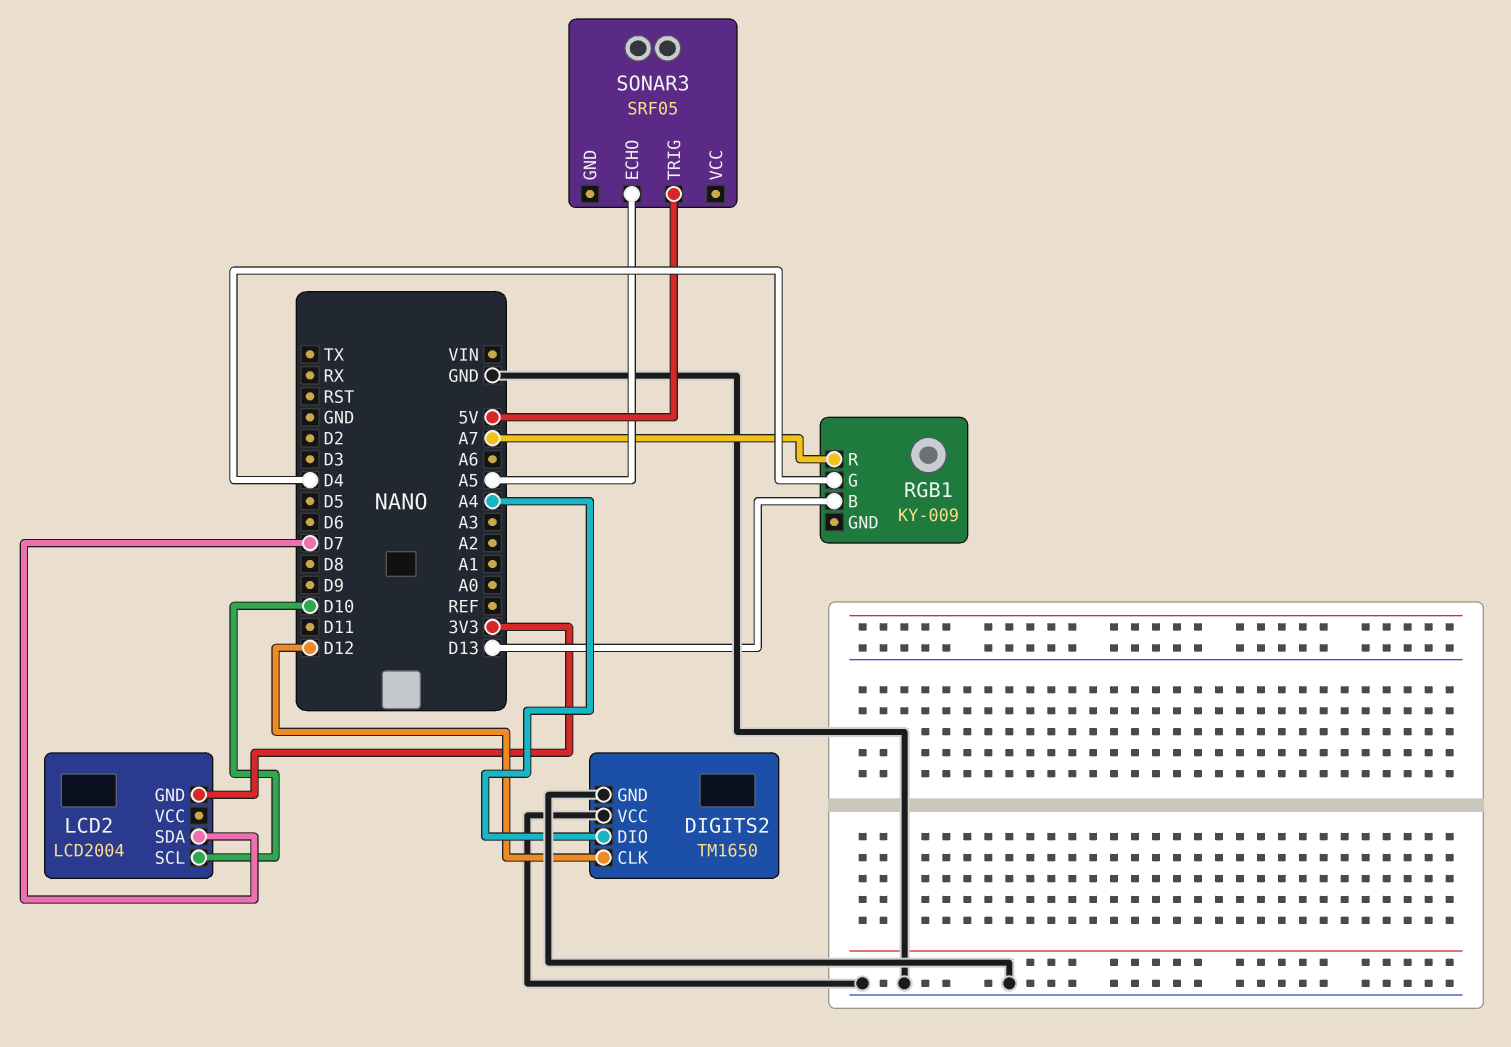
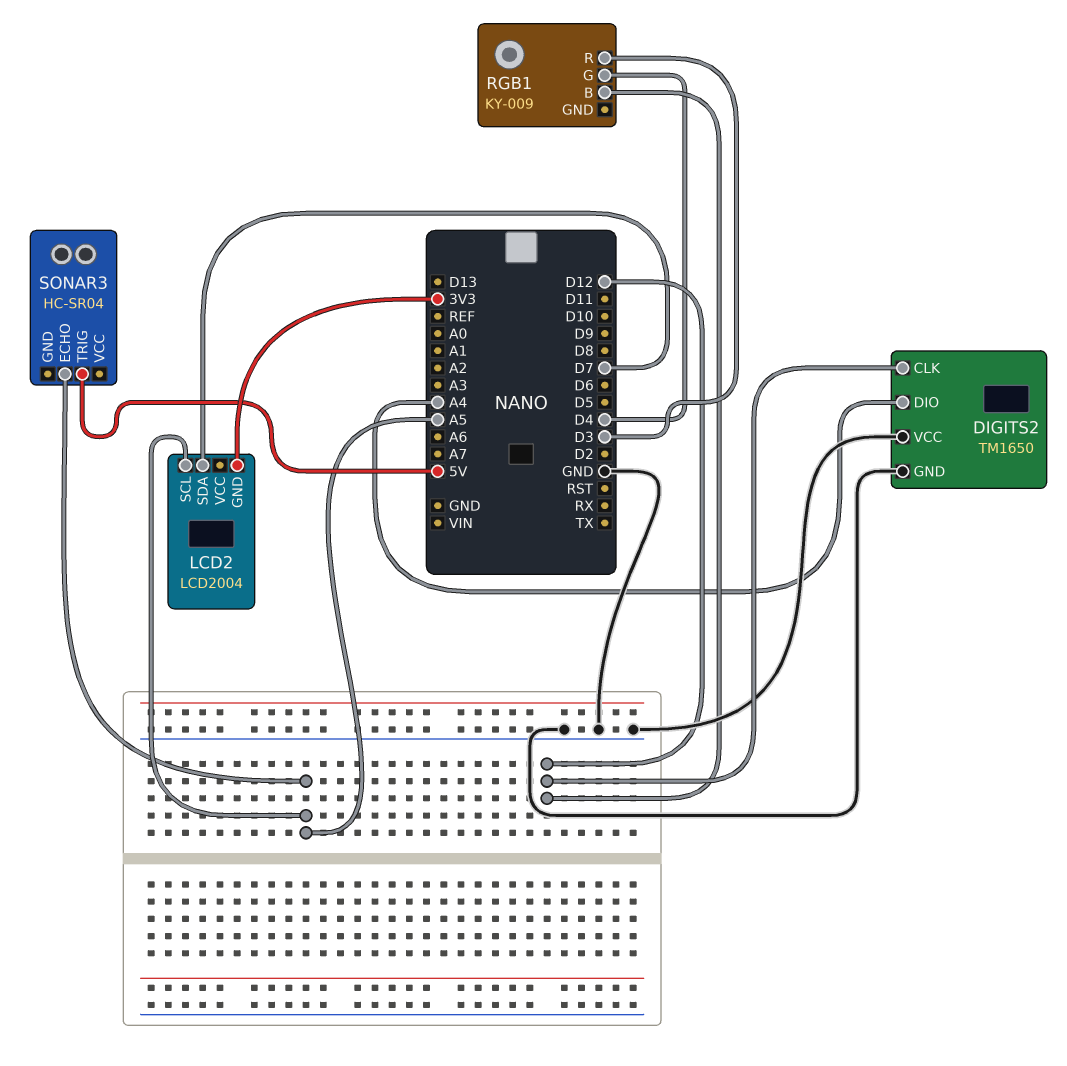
LCD2 pin SCL: D10 -> A5
RGB1 pin B: D13 -> D12
RGB1 pin R: A7 -> D3
SONAR3: SRF05 -> HC-SR04

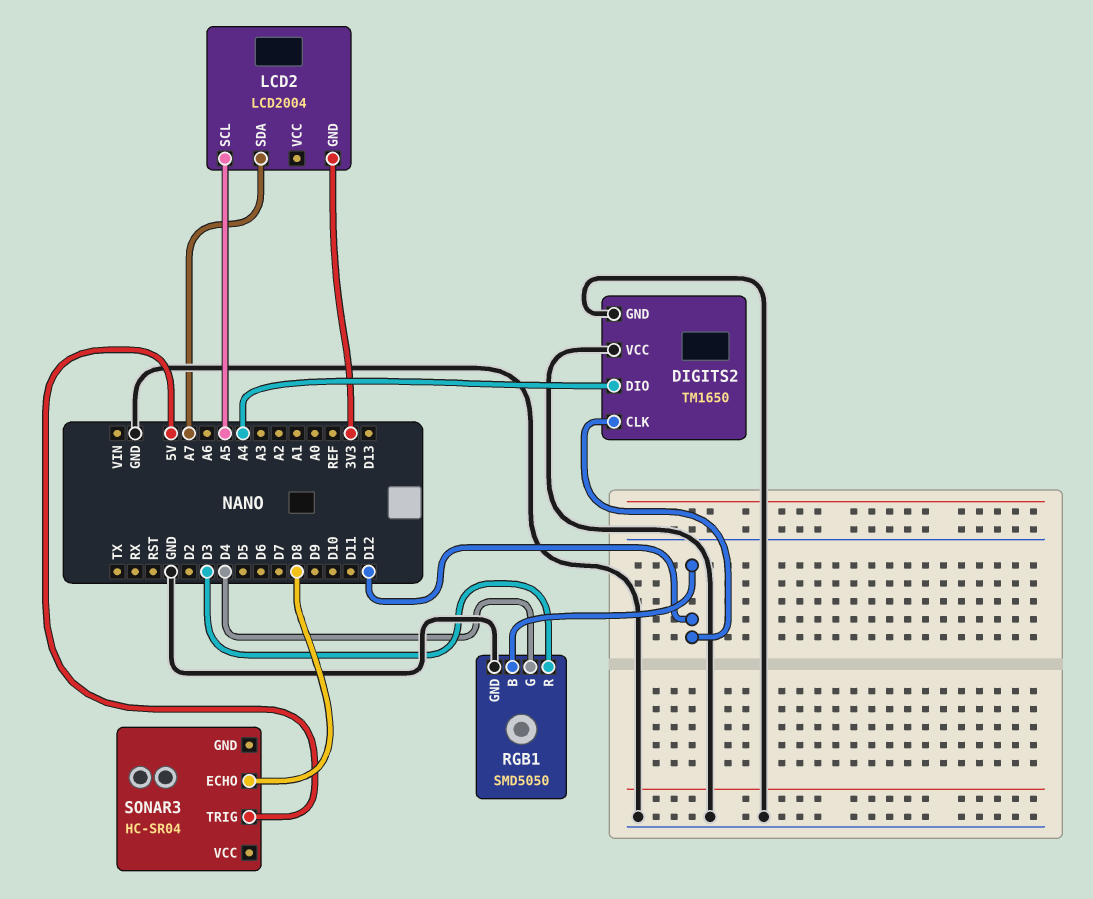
LCD2 pin SDA: D7 -> A7
RGB1: KY-009 -> SMD5050
RGB1 pin GND: none -> GND
SONAR3 pin ECHO: A5 -> D8

